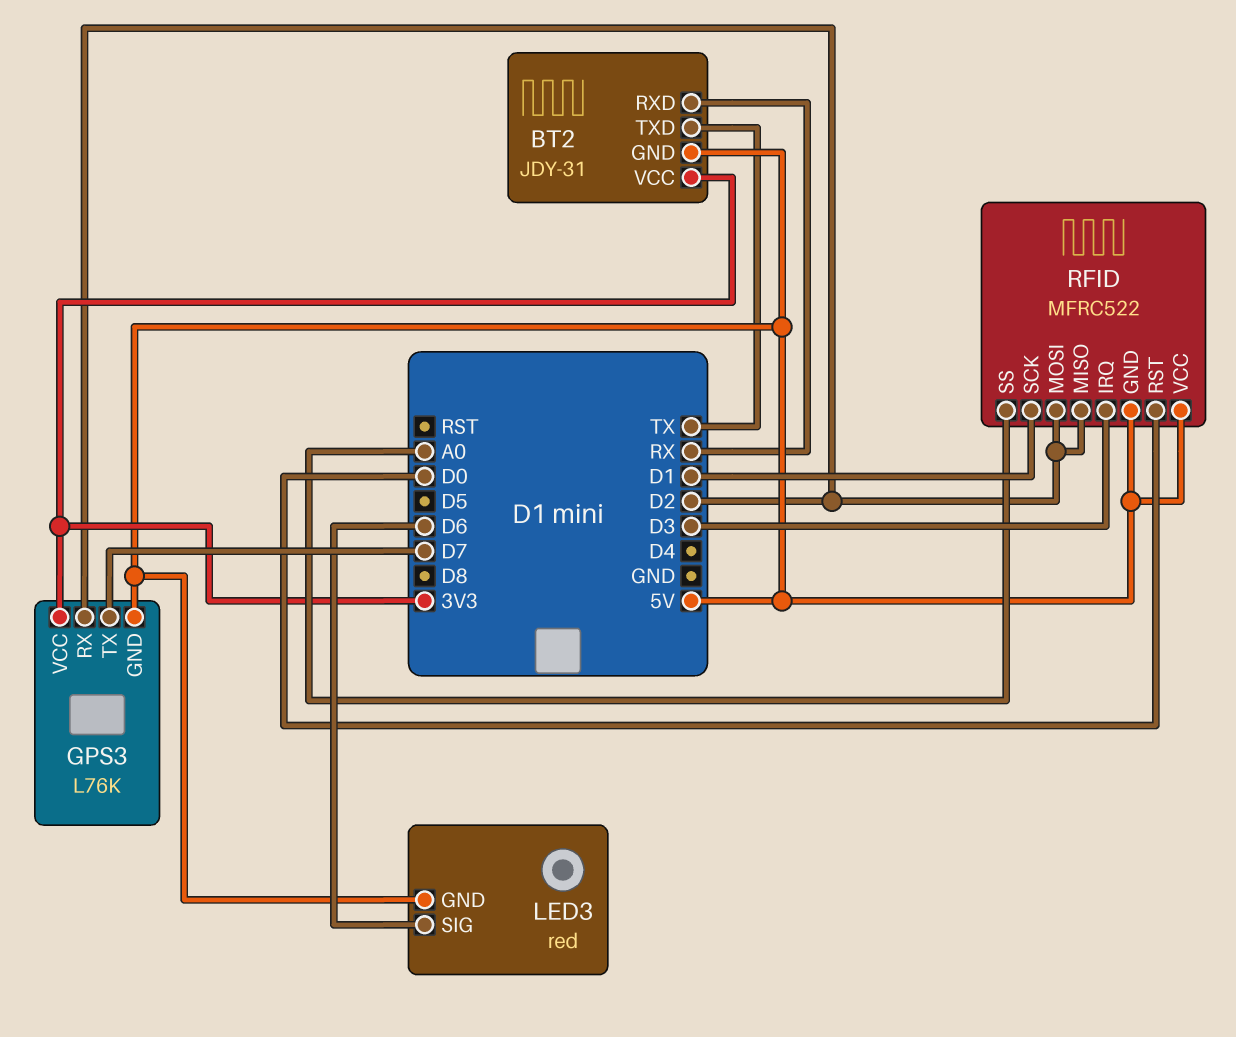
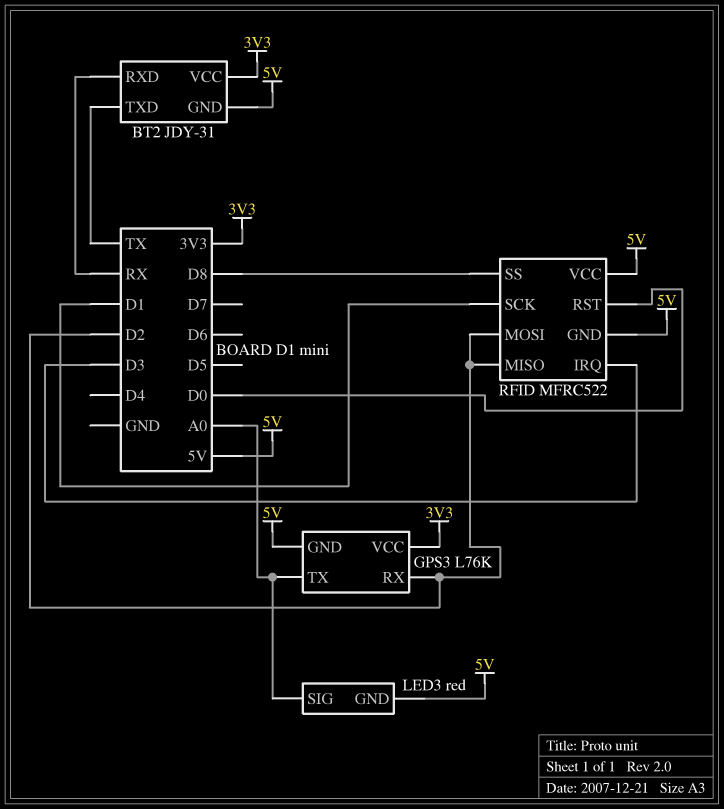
GPS3 pin TX: D7 -> A0
LED3 pin SIG: D6 -> A0
RFID pin SS: A0 -> D8

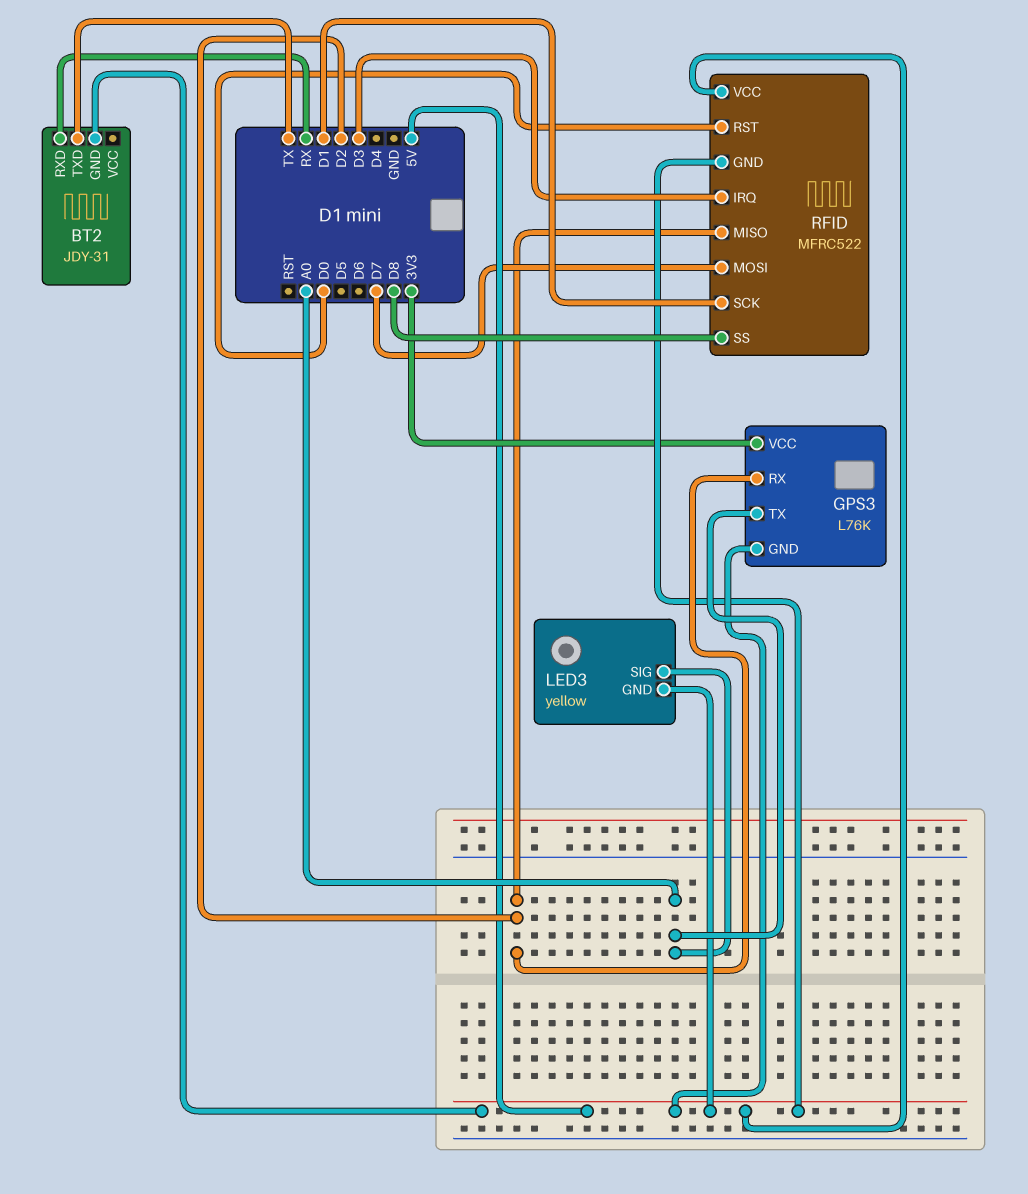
BT2 pin VCC: 3V3 -> none
LED3: red -> yellow
RFID pin MOSI: D2 -> D7

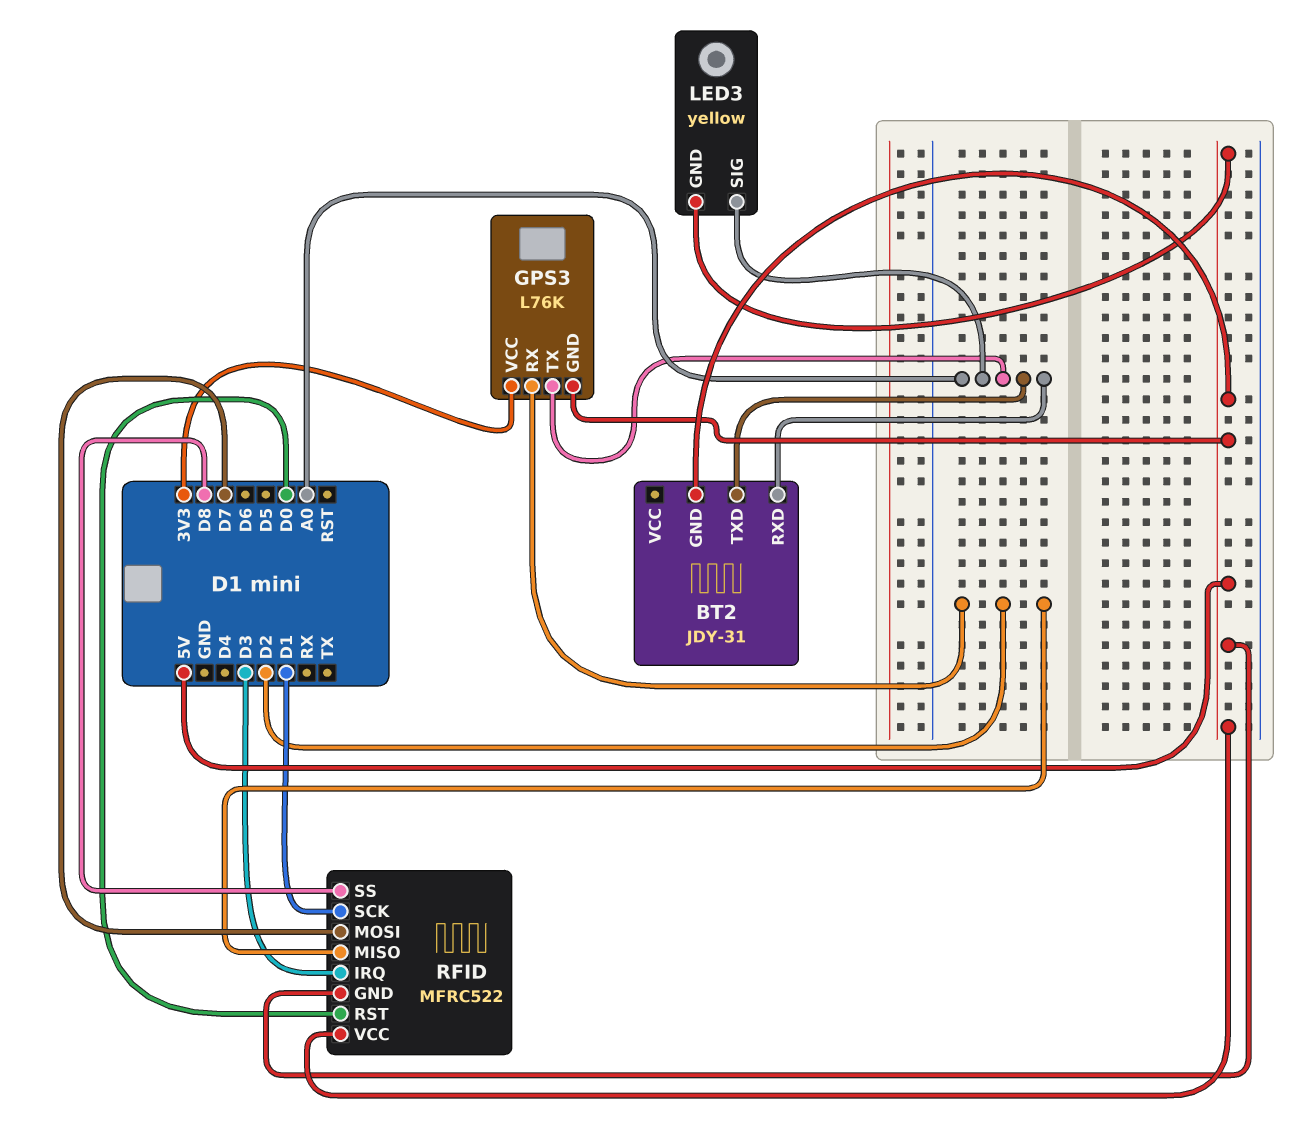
BT2 pin RXD: RX -> A0
BT2 pin TXD: TX -> A0

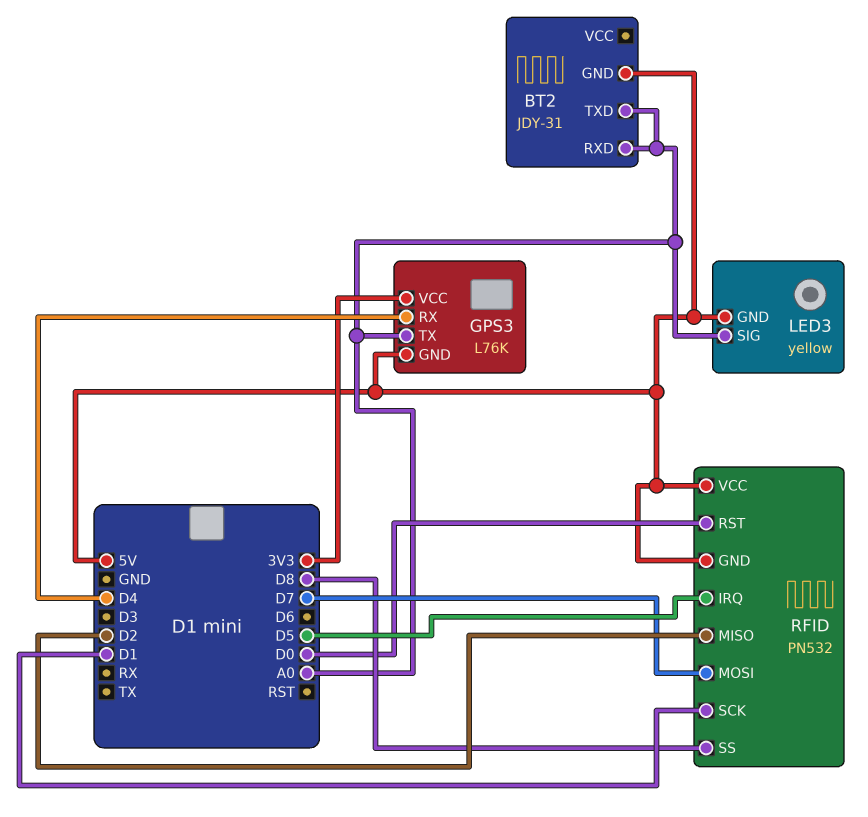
GPS3 pin RX: D2 -> D4
RFID: MFRC522 -> PN532
RFID pin IRQ: D3 -> D5

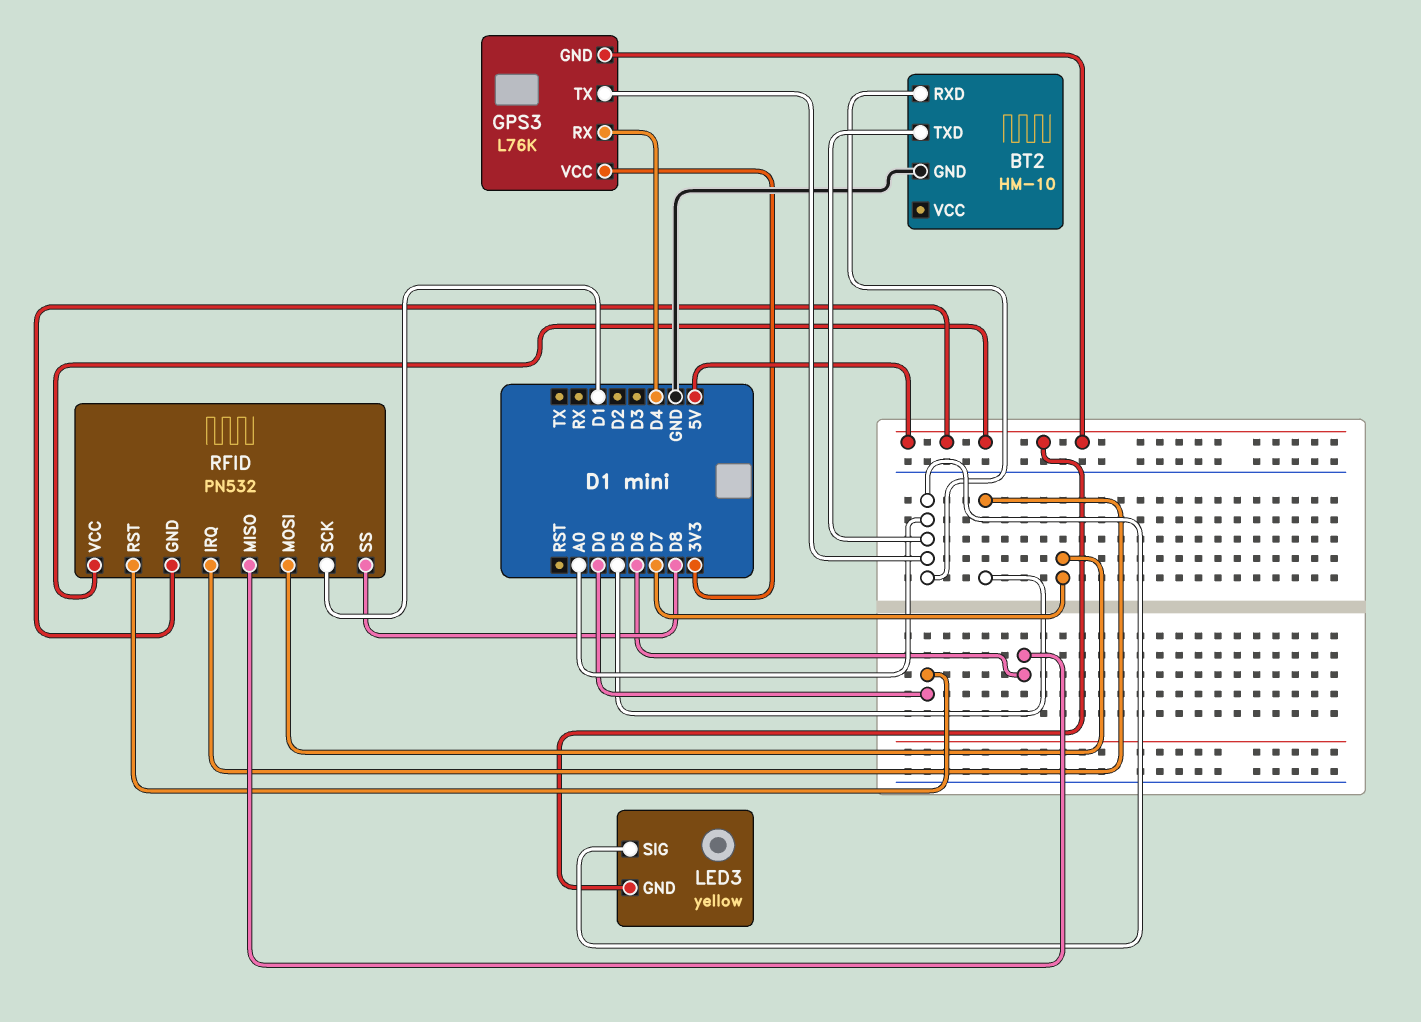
BT2: JDY-31 -> HM-10
BT2 pin GND: 5V -> GND
RFID pin MISO: D2 -> D6

